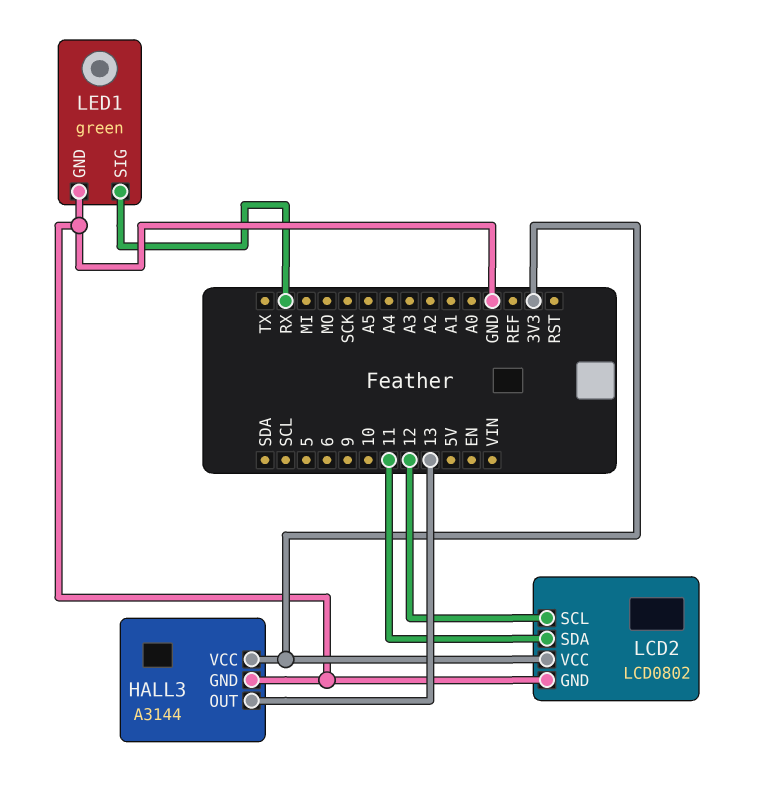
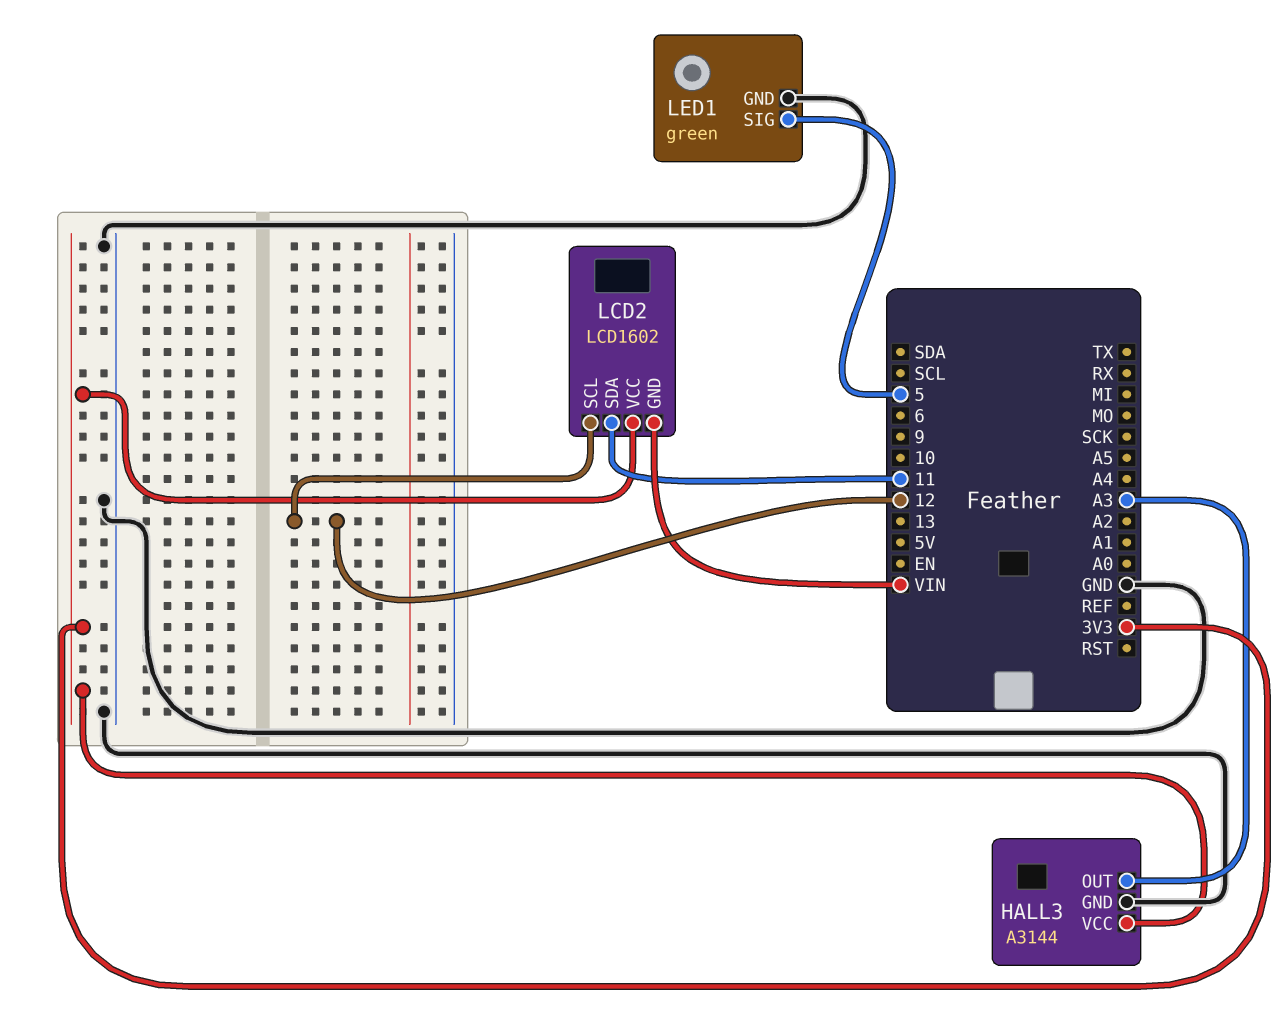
HALL3 pin OUT: 13 -> A3
LCD2: LCD0802 -> LCD1602
LCD2 pin GND: GND -> VIN
LED1 pin SIG: RX -> 5

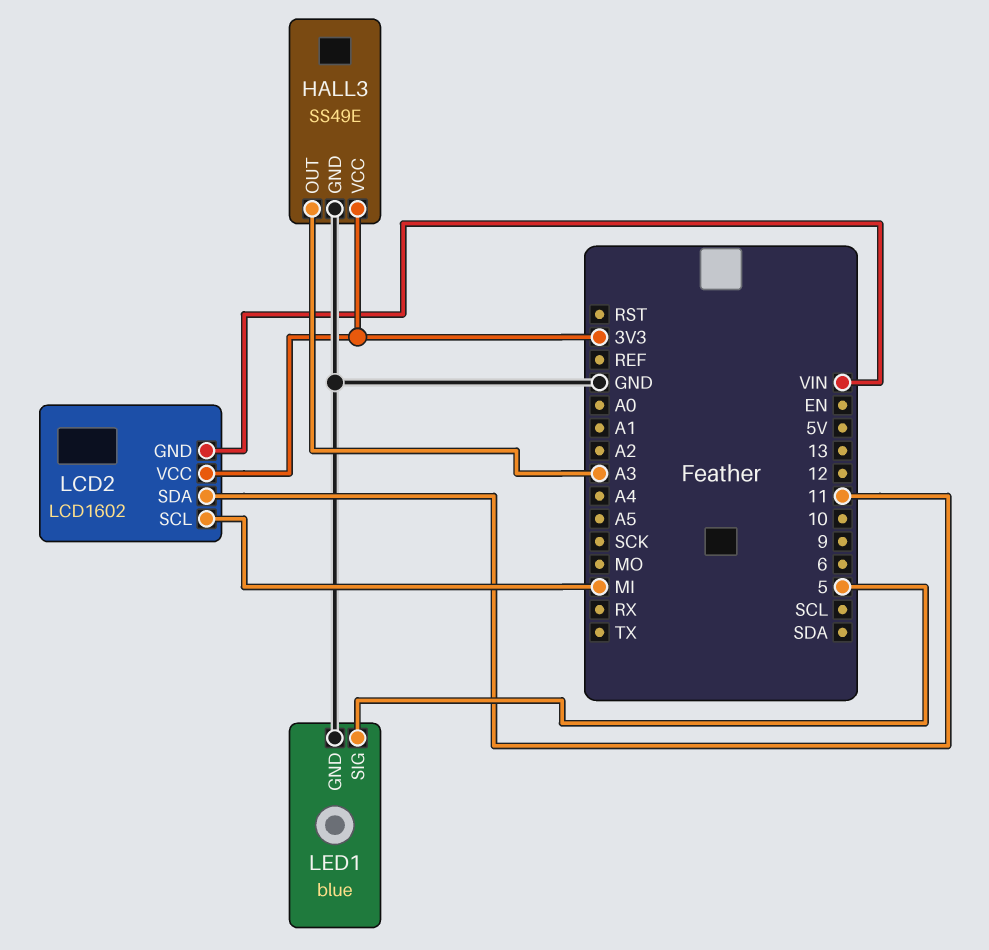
HALL3: A3144 -> SS49E
LCD2 pin SCL: 12 -> MI
LED1: green -> blue

